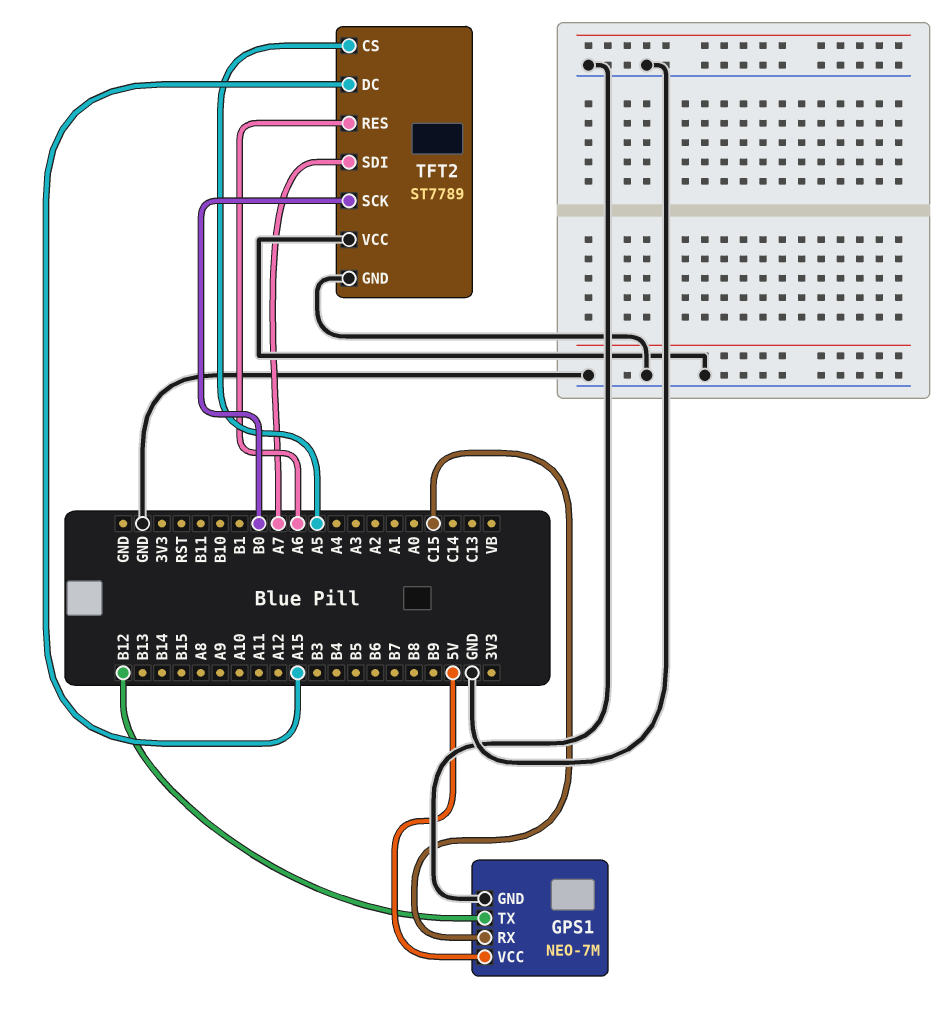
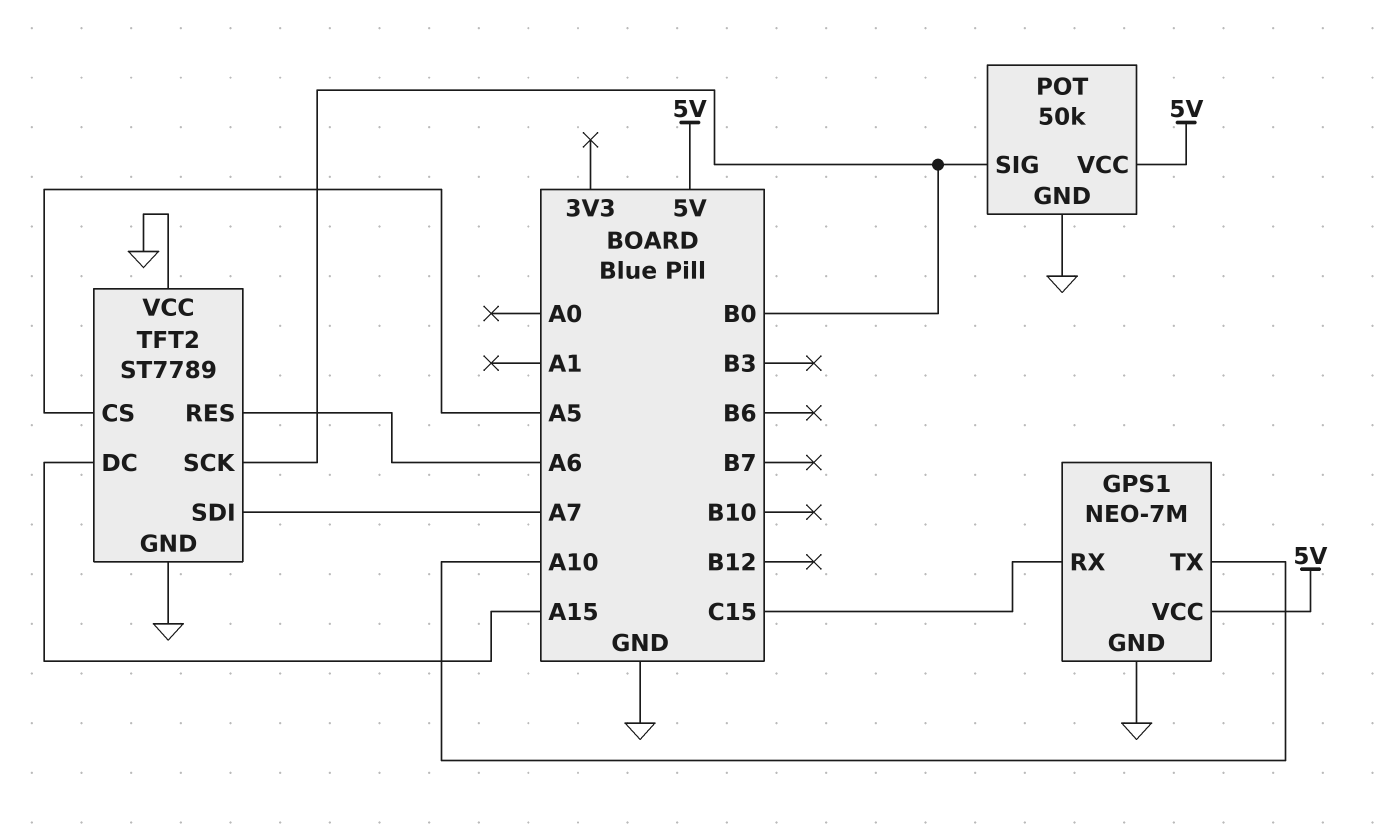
GPS1 pin TX: B12 -> A10
POT: none -> 50k
POT pin GND: none -> GND
POT pin SIG: none -> B0
POT pin VCC: none -> 5V

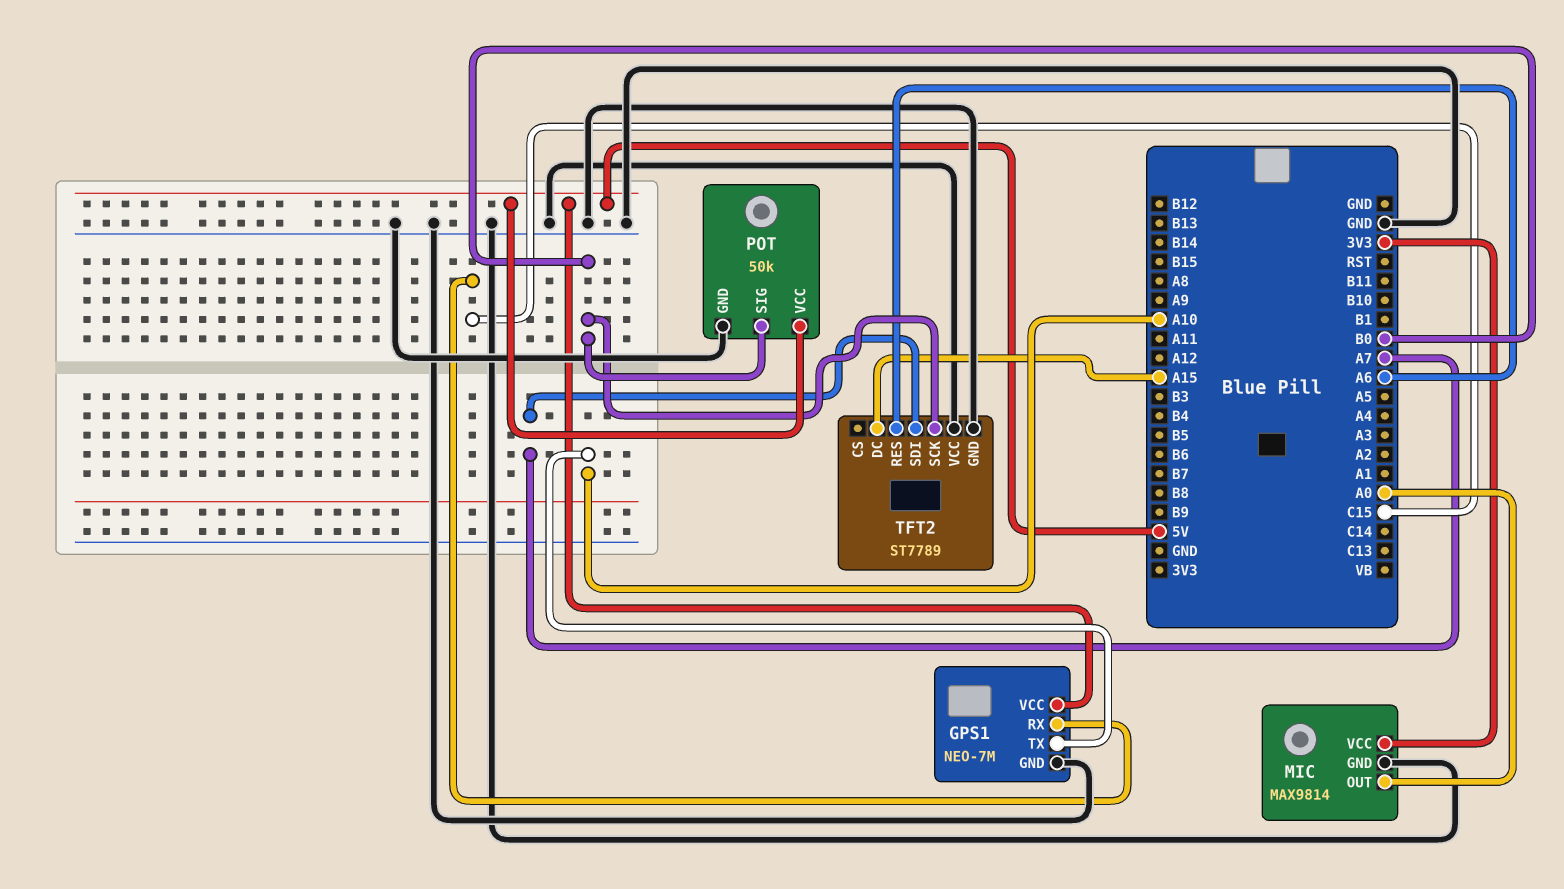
MIC: none -> MAX9814
MIC pin GND: none -> GND
MIC pin OUT: none -> A0
MIC pin VCC: none -> 3V3
TFT2 pin CS: A5 -> none

